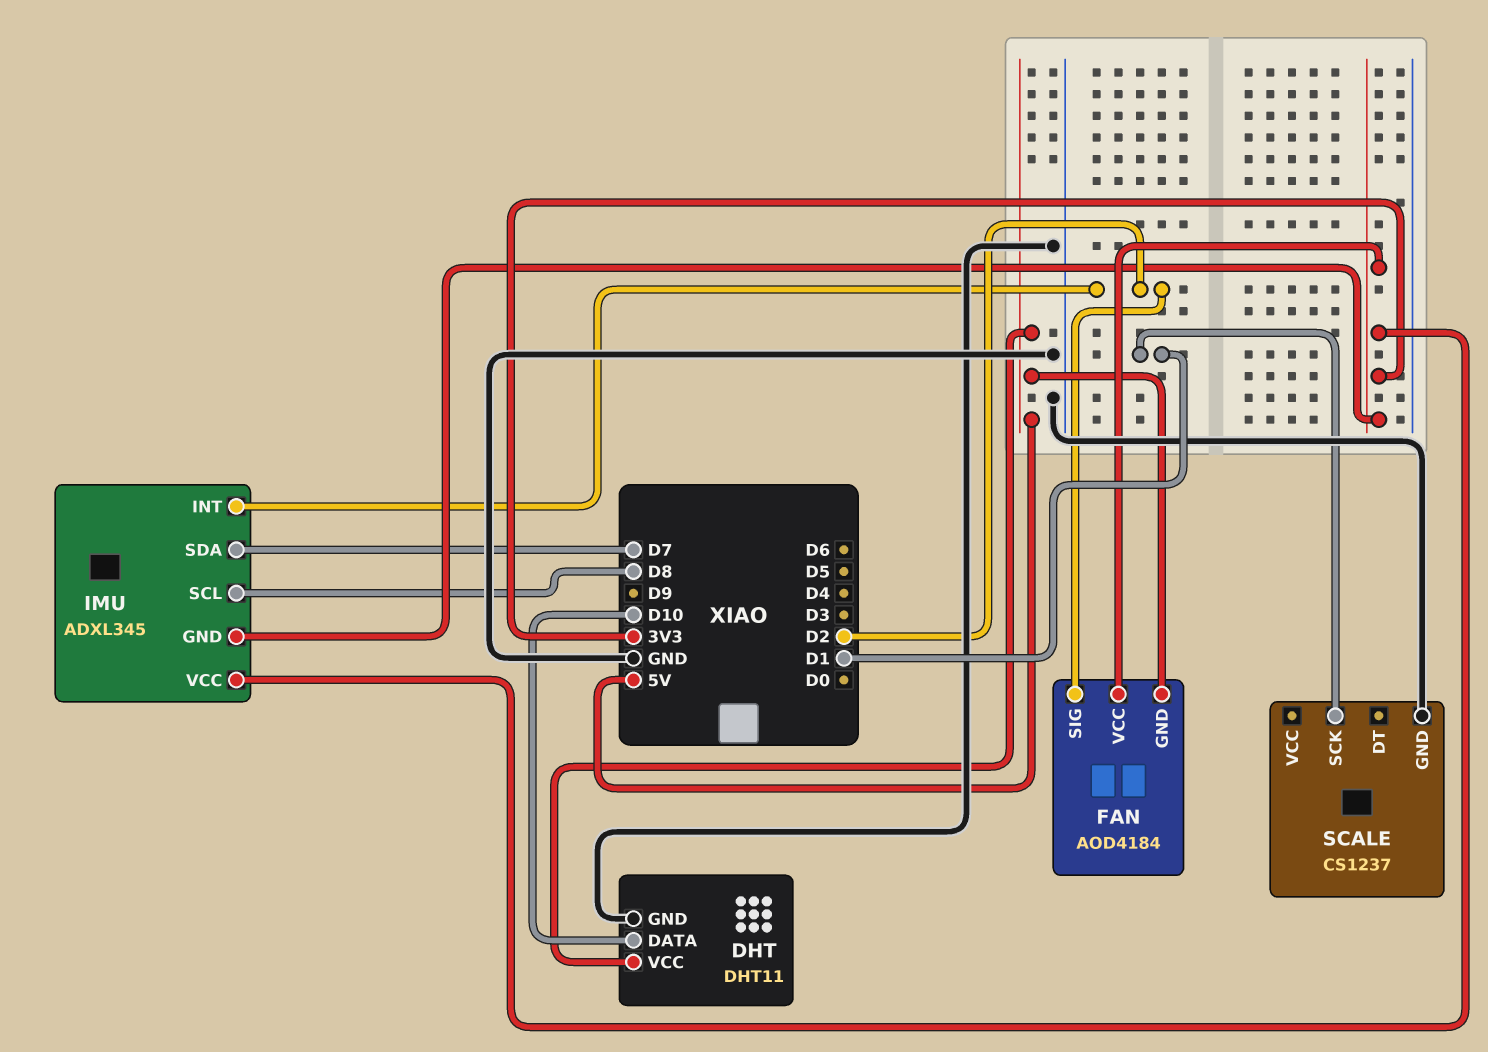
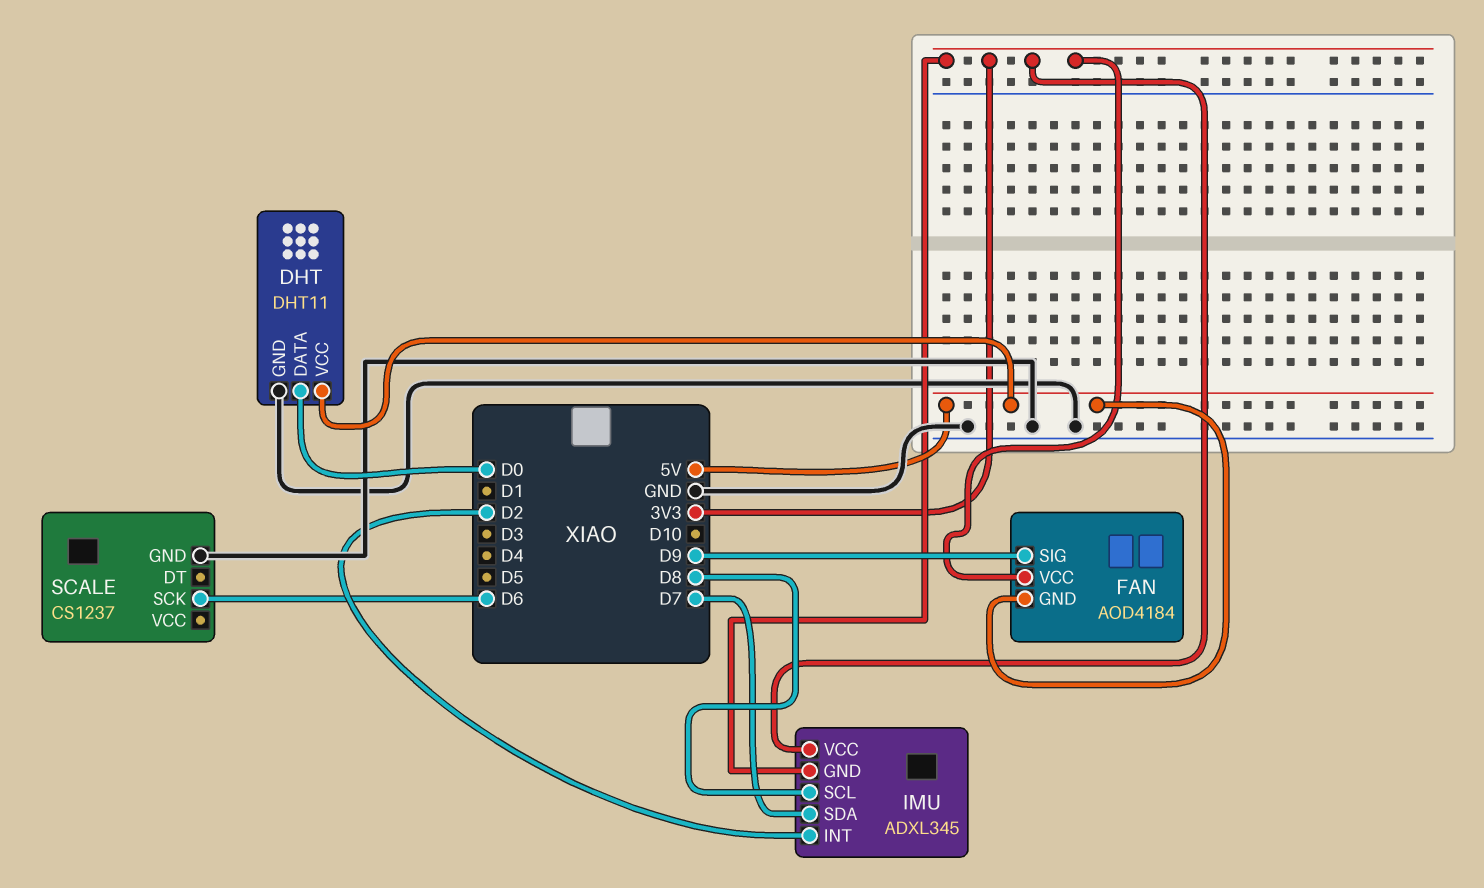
DHT pin DATA: D10 -> D0
FAN pin SIG: D2 -> D9
SCALE pin SCK: D1 -> D6

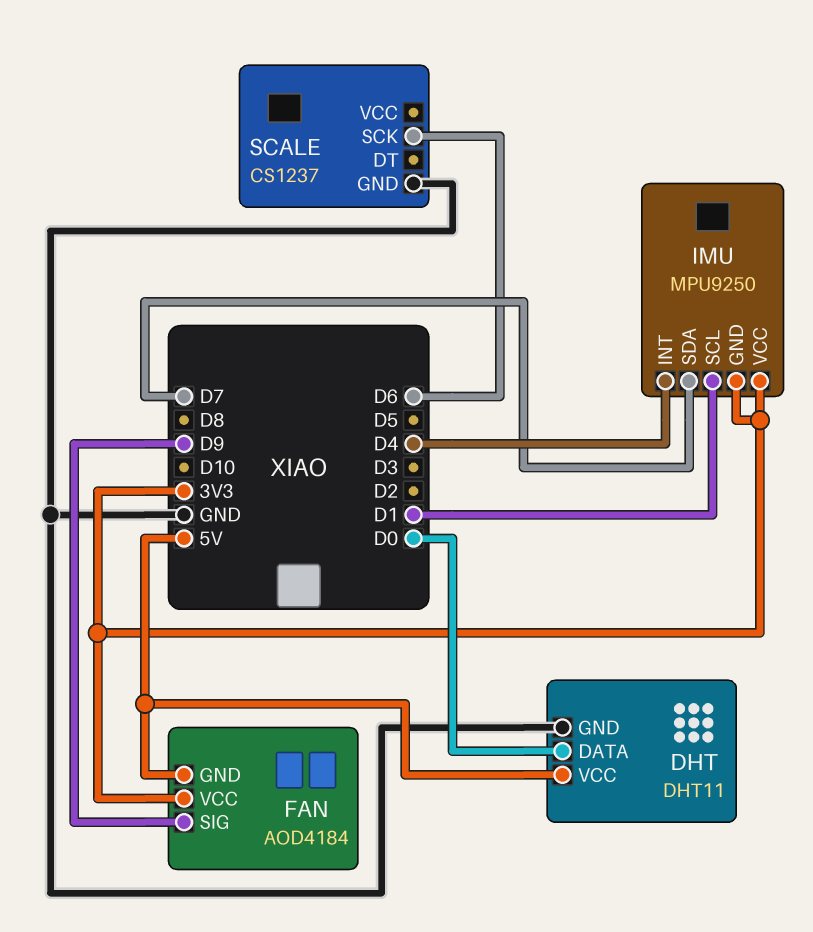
IMU: ADXL345 -> MPU9250
IMU pin INT: D2 -> D4
IMU pin SCL: D8 -> D1

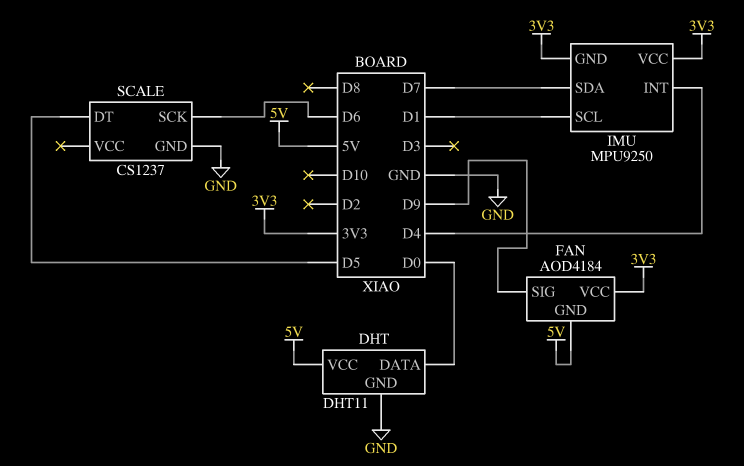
SCALE pin DT: none -> D5

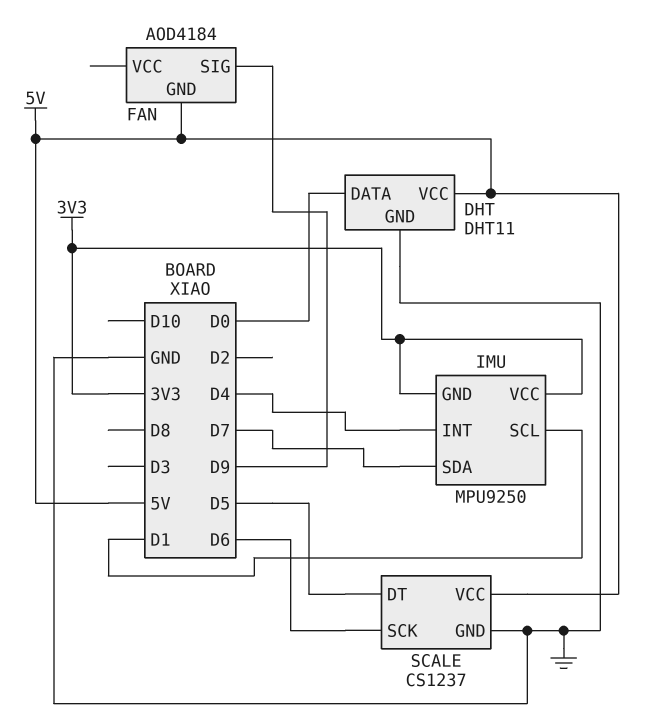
FAN pin VCC: 3V3 -> none
SCALE pin VCC: none -> 5V

